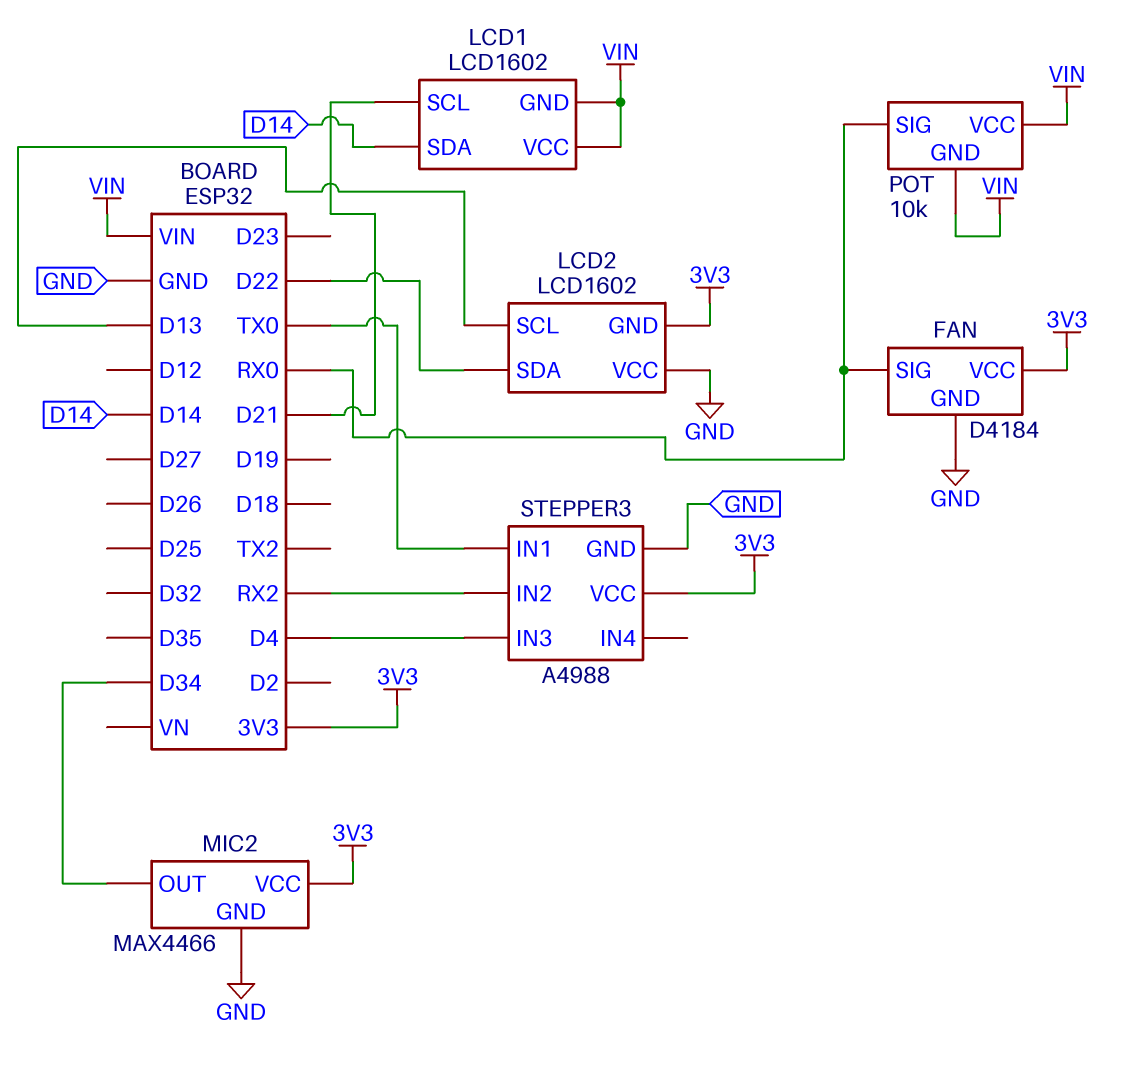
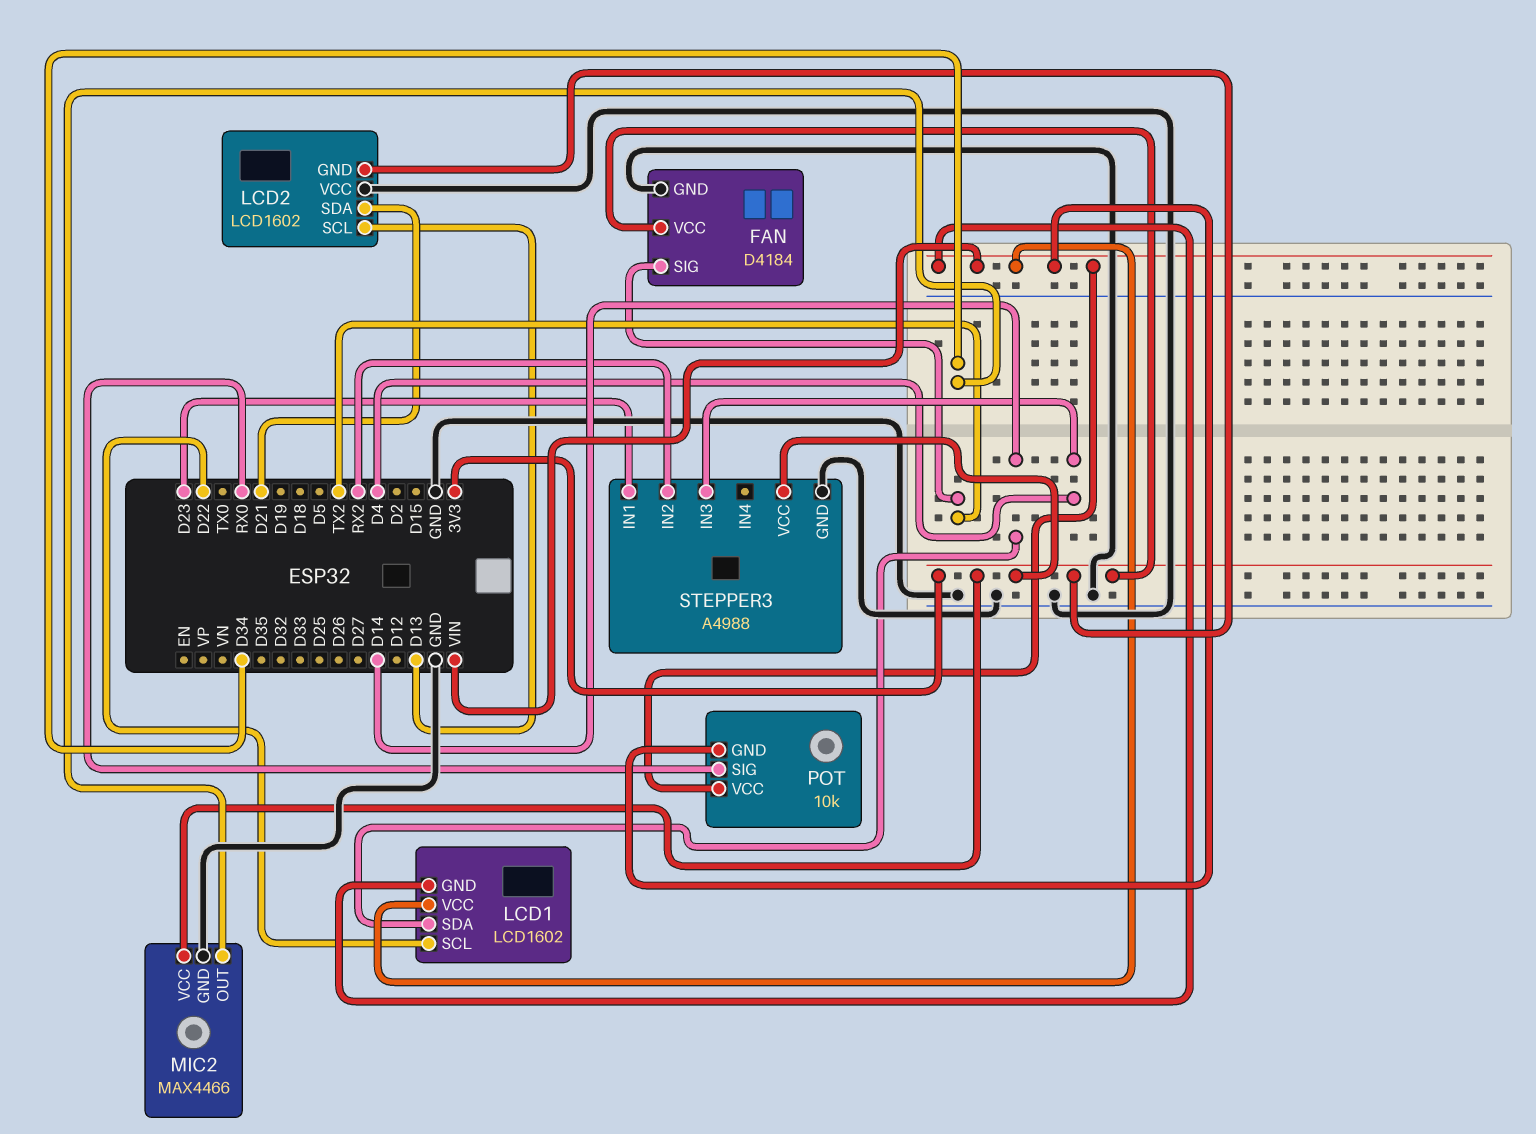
FAN pin SIG: RX0 -> TX2
LCD1 pin SCL: D21 -> D22
LCD2 pin SDA: D22 -> D21
STEPPER3 pin IN1: TX0 -> D23

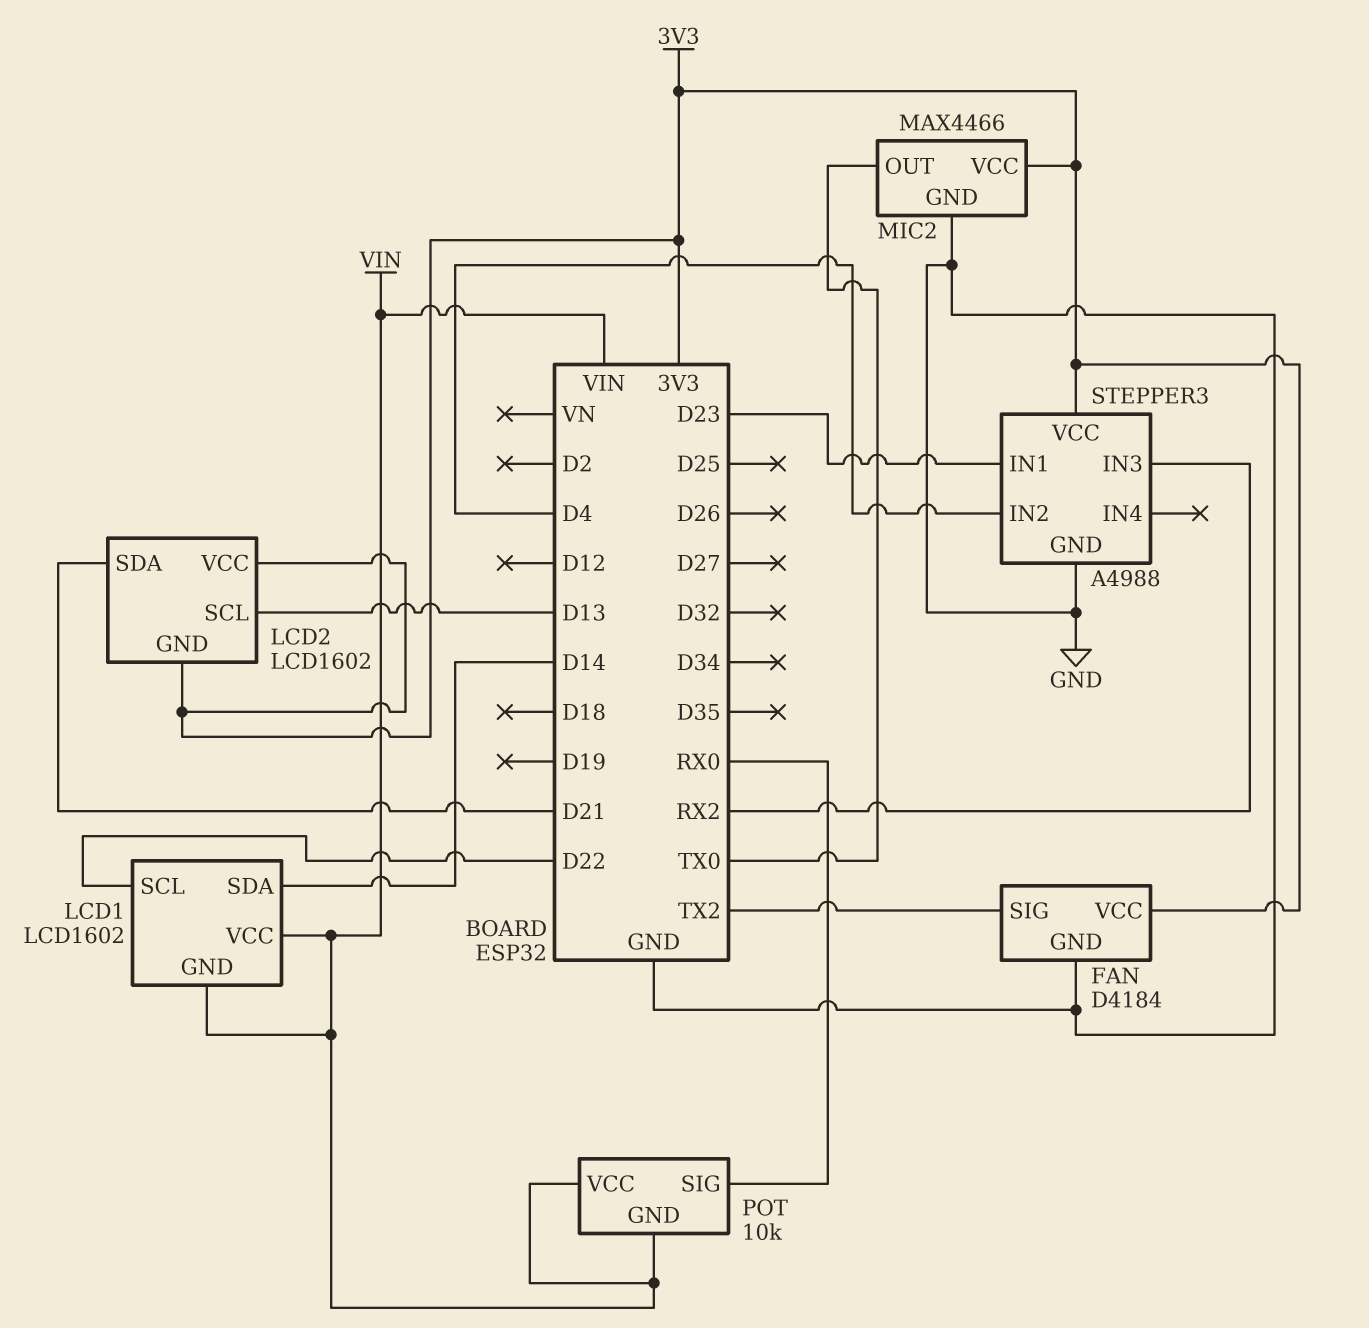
LCD2 pin VCC: GND -> 3V3
MIC2 pin OUT: D34 -> TX0
STEPPER3 pin IN2: RX2 -> D4
STEPPER3 pin IN3: D4 -> RX2

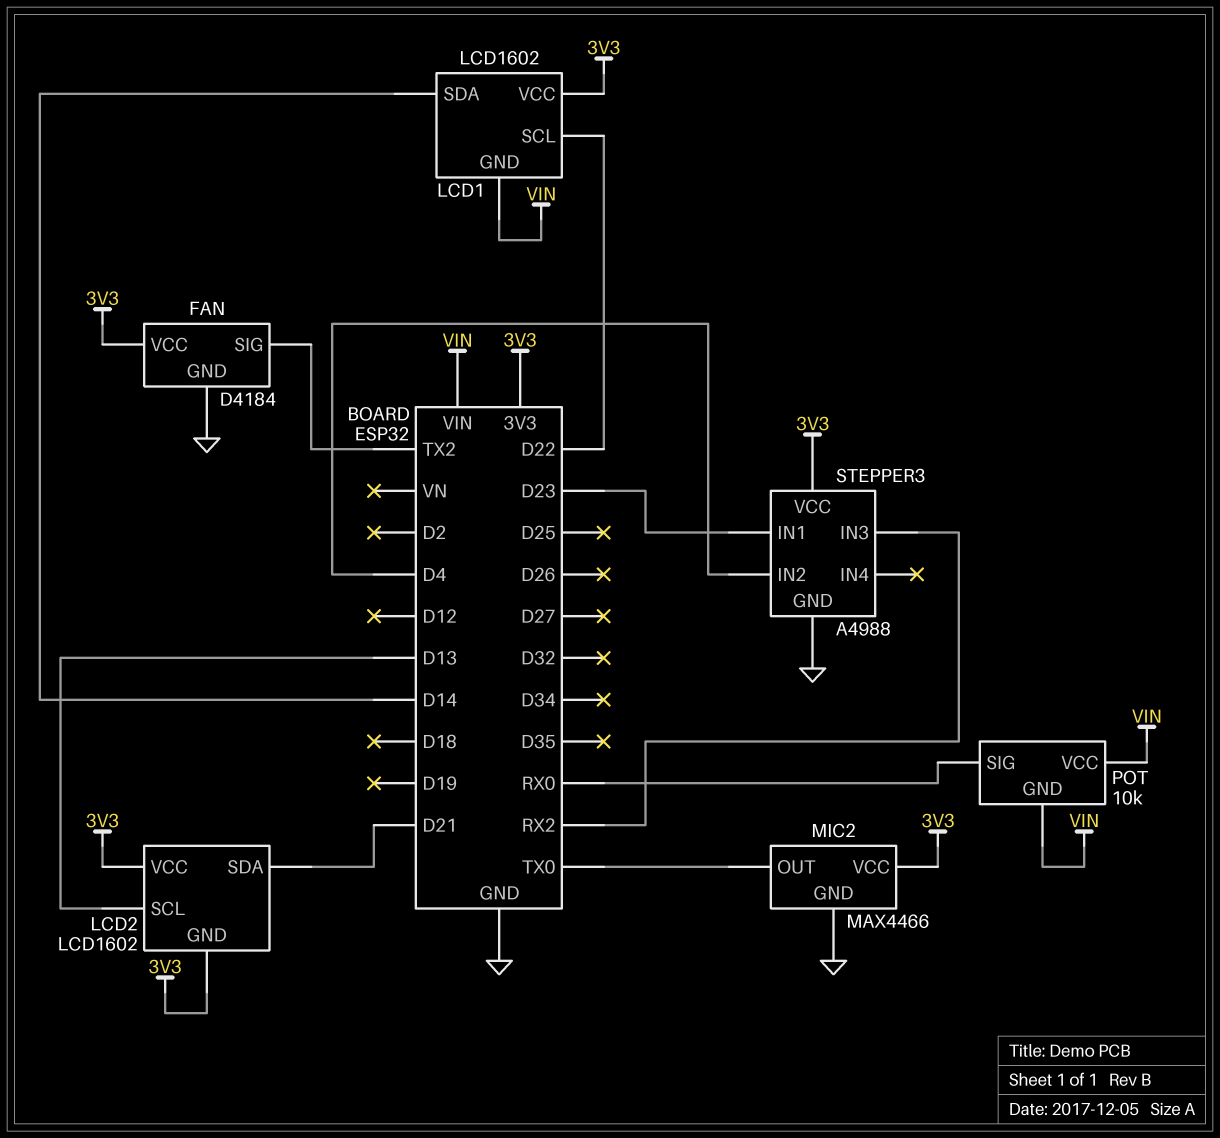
LCD1 pin VCC: VIN -> 3V3

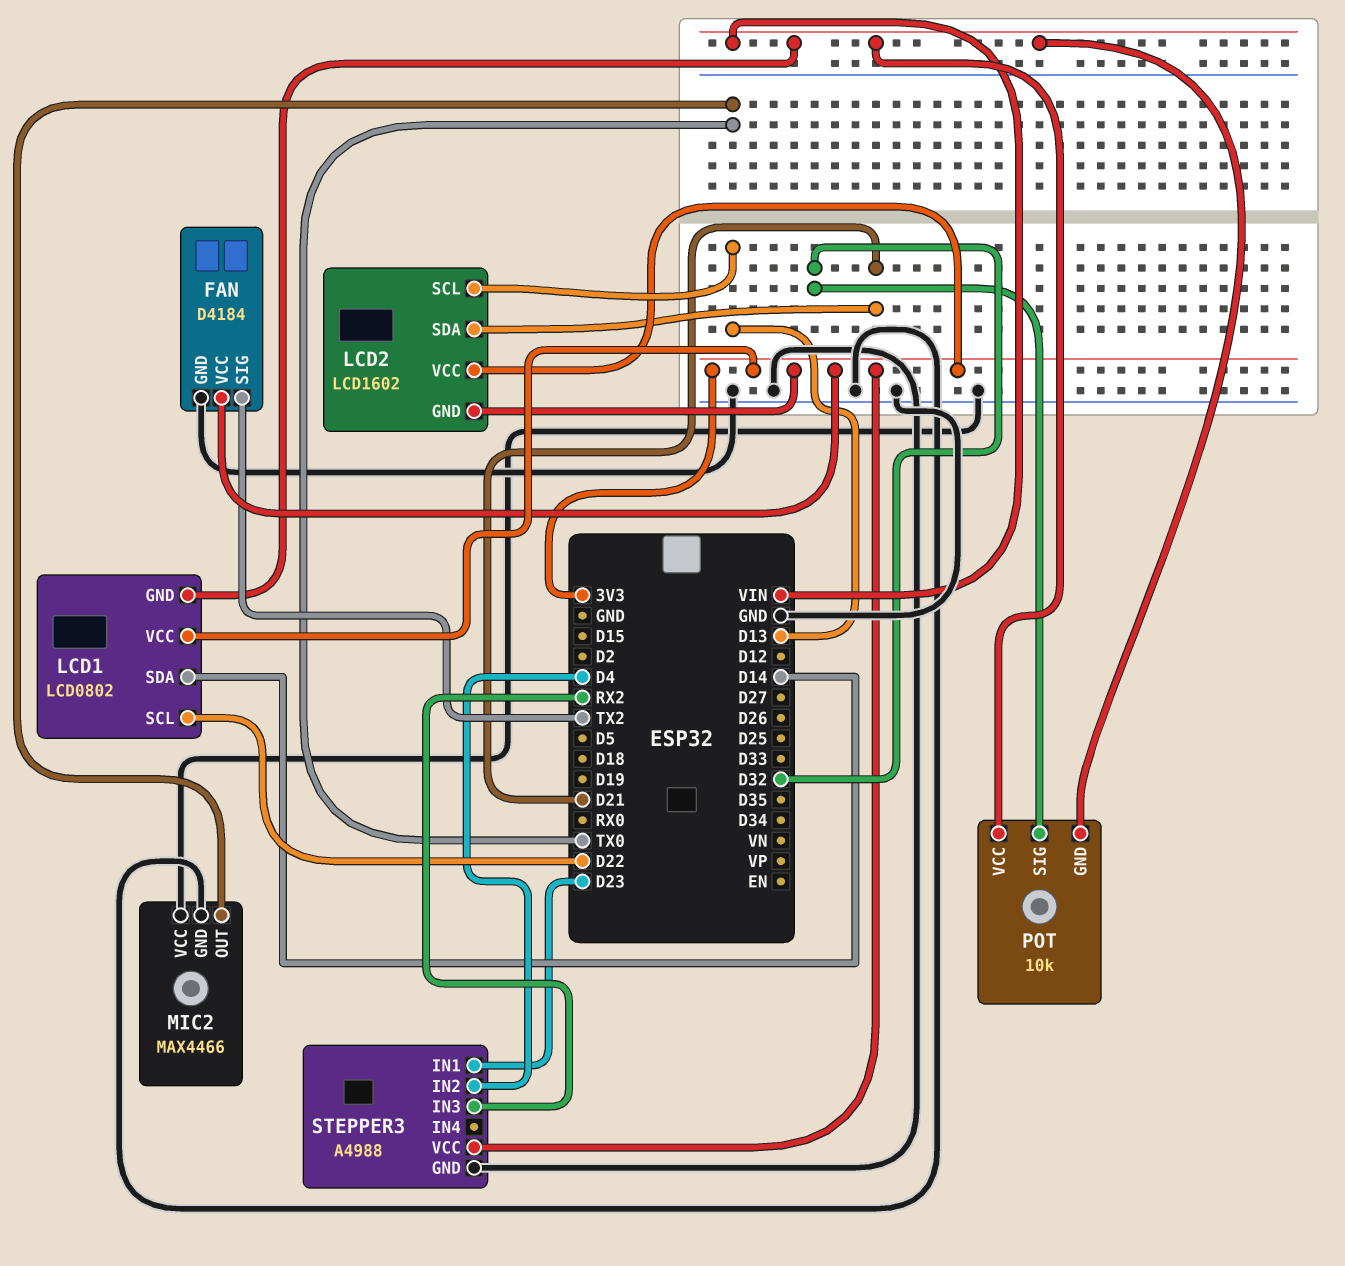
LCD1: LCD1602 -> LCD0802
MIC2 pin VCC: 3V3 -> GND
POT pin SIG: RX0 -> D32

